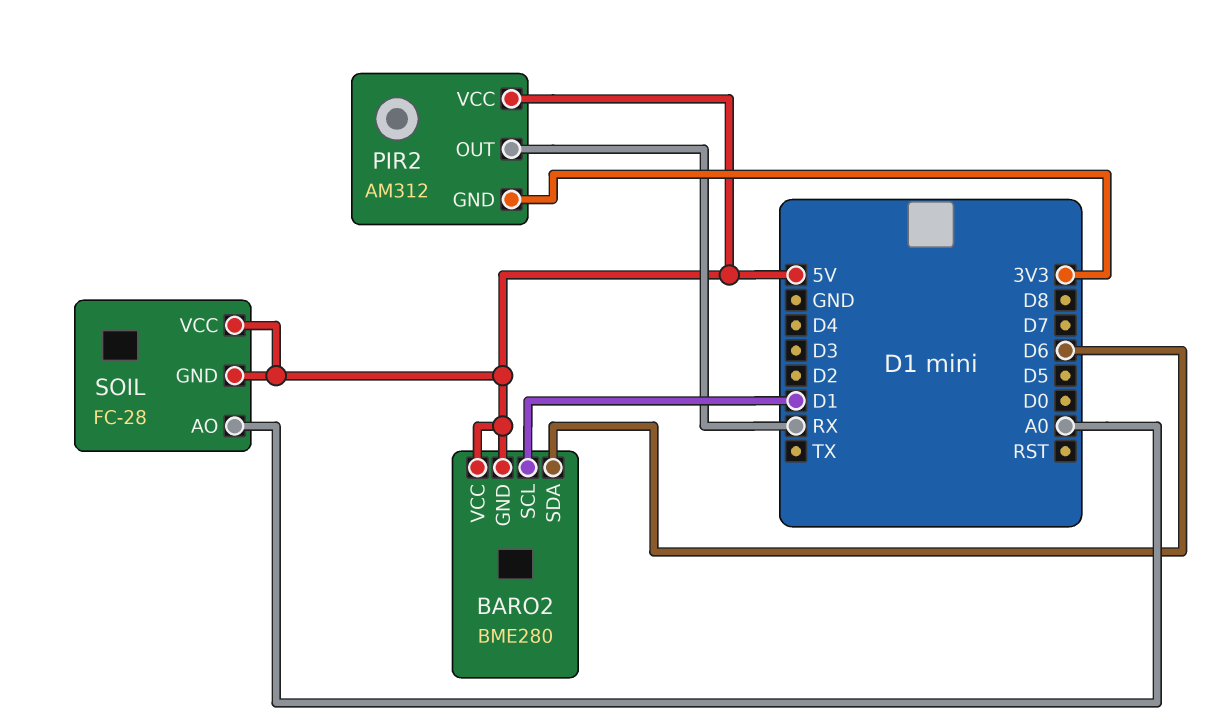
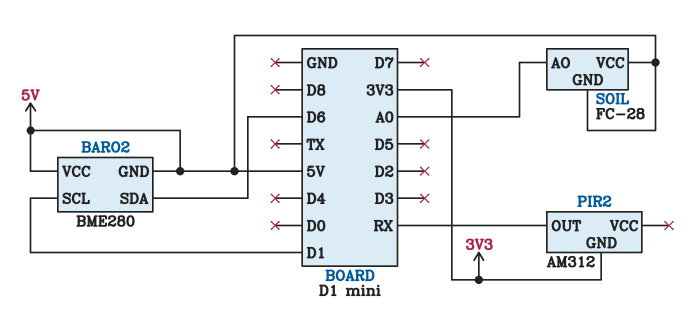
PIR2 pin VCC: 5V -> none

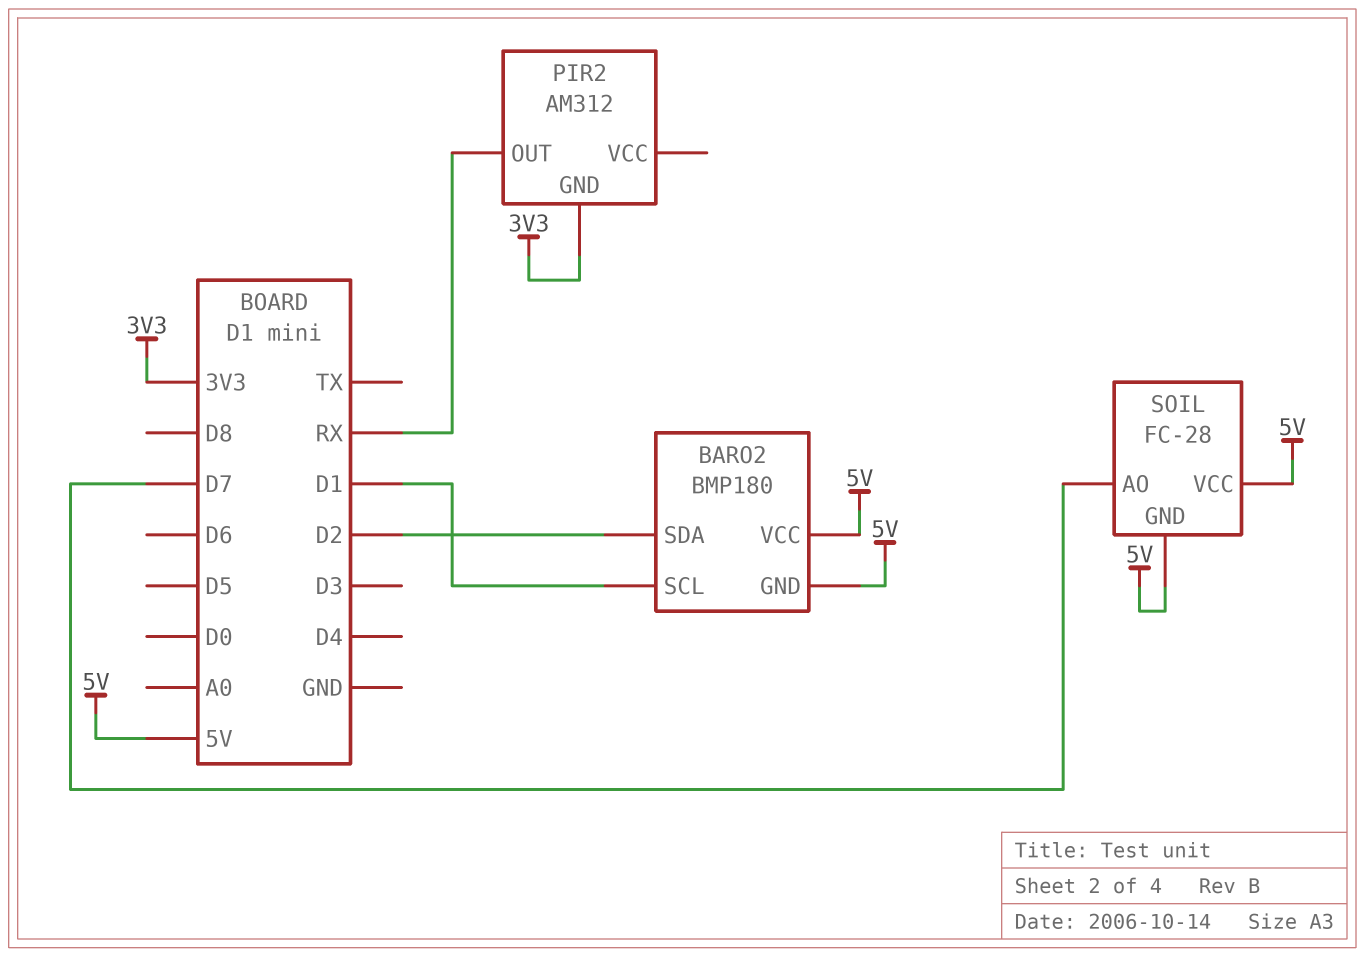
BARO2: BME280 -> BMP180
BARO2 pin SDA: D6 -> D2
SOIL pin AO: A0 -> D7

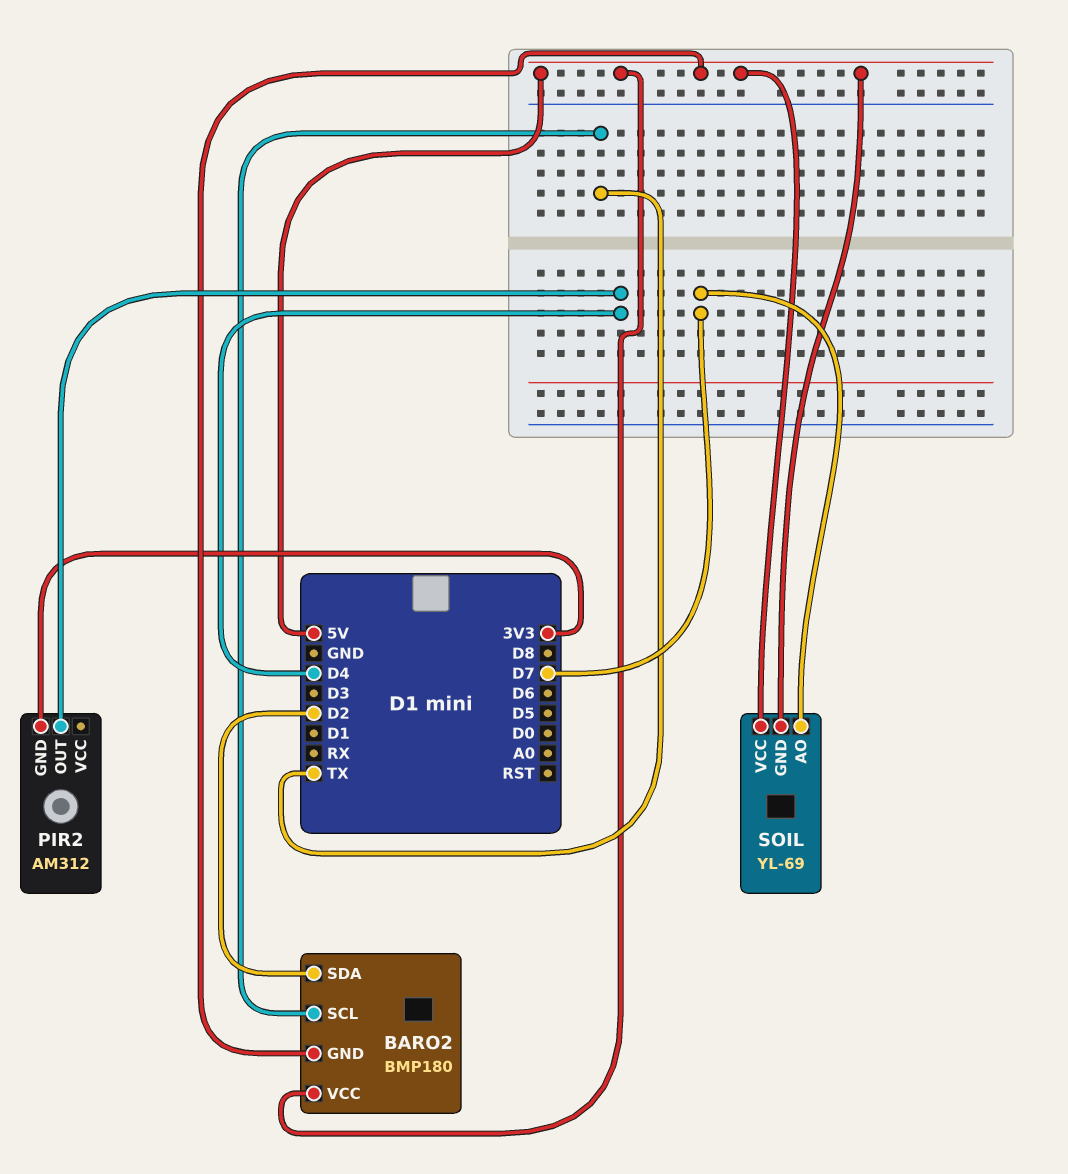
BARO2 pin SCL: D1 -> TX
PIR2 pin OUT: RX -> D4
SOIL: FC-28 -> YL-69

